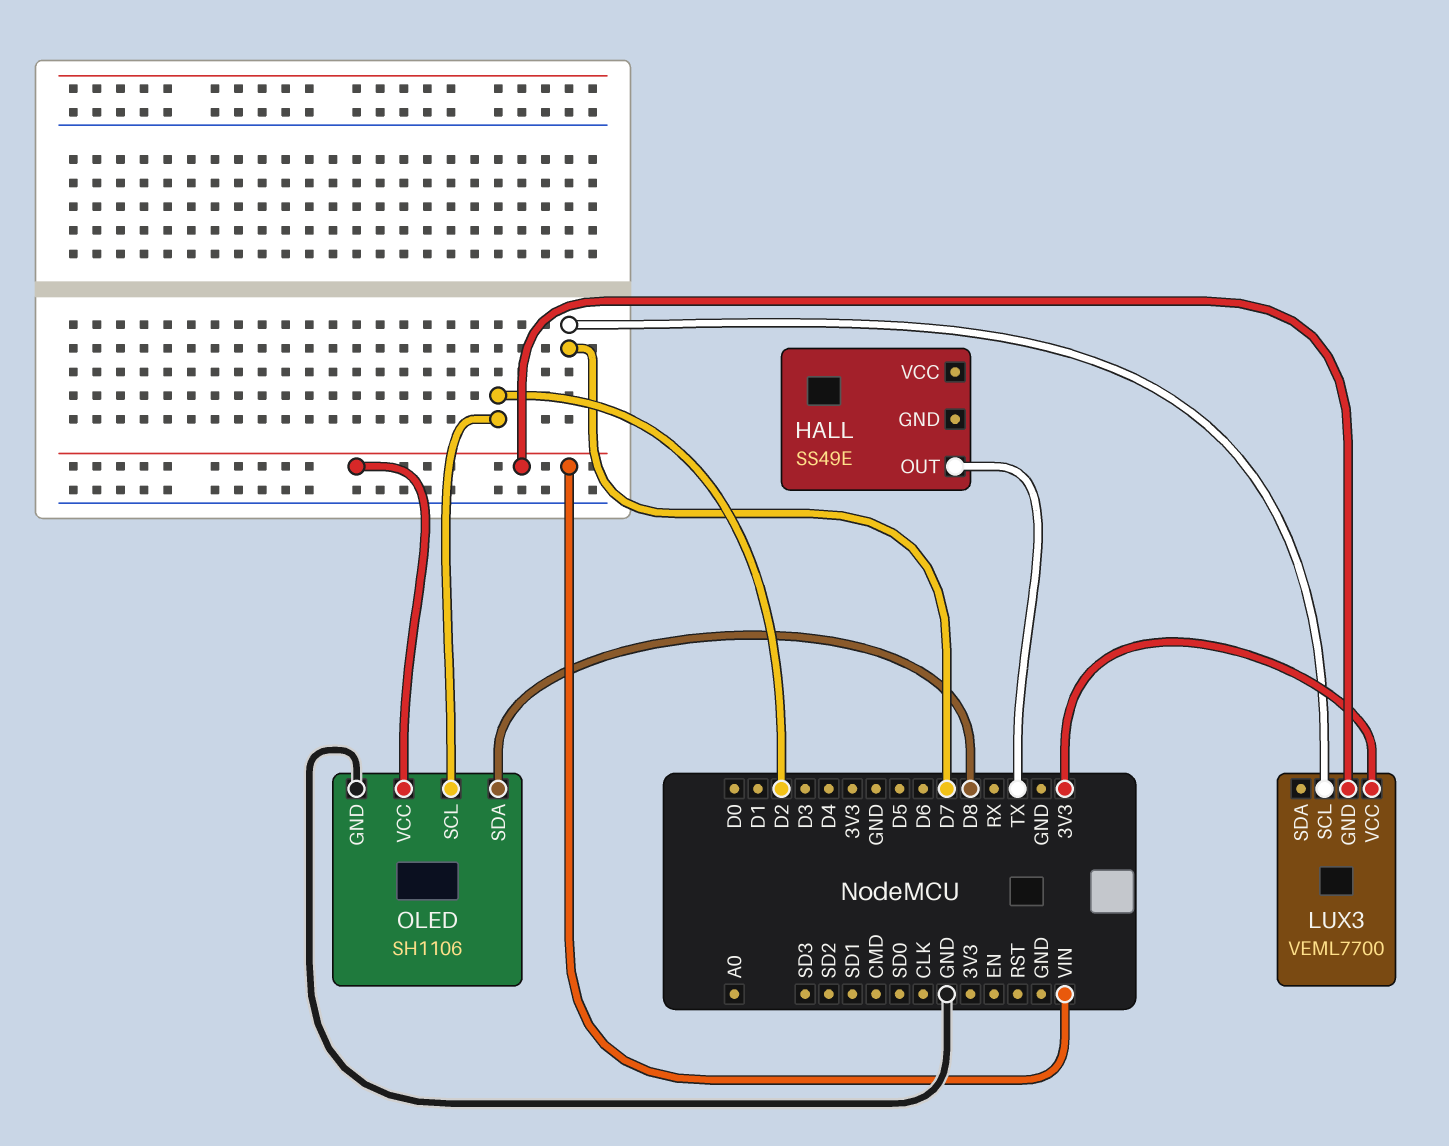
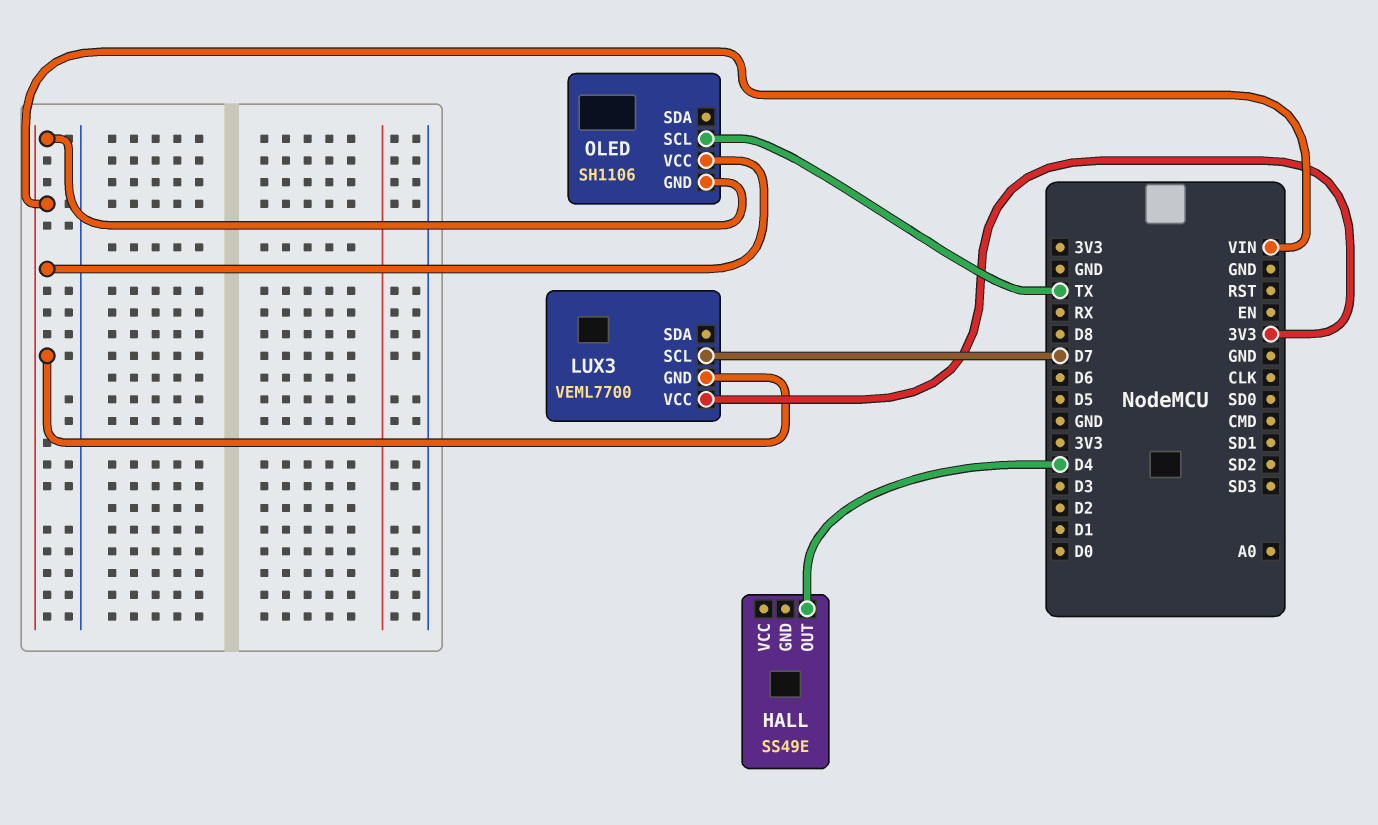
HALL pin OUT: TX -> D4
OLED pin GND: GND -> VIN
OLED pin SCL: D2 -> TX
OLED pin SDA: D8 -> none

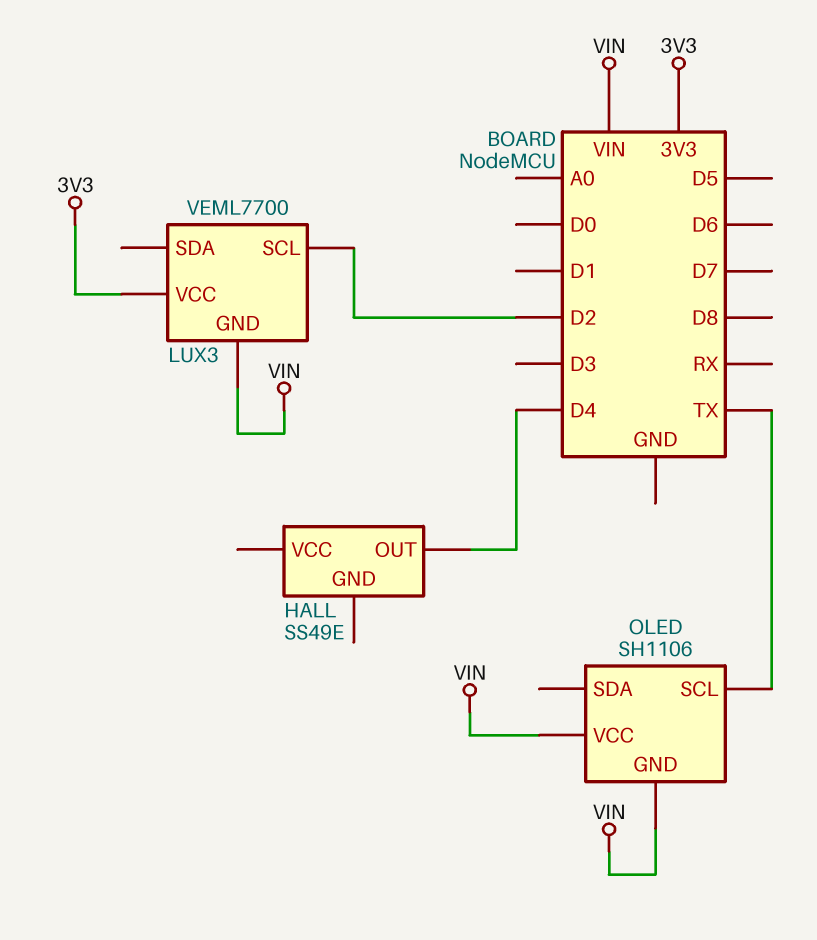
LUX3 pin SCL: D7 -> D2

